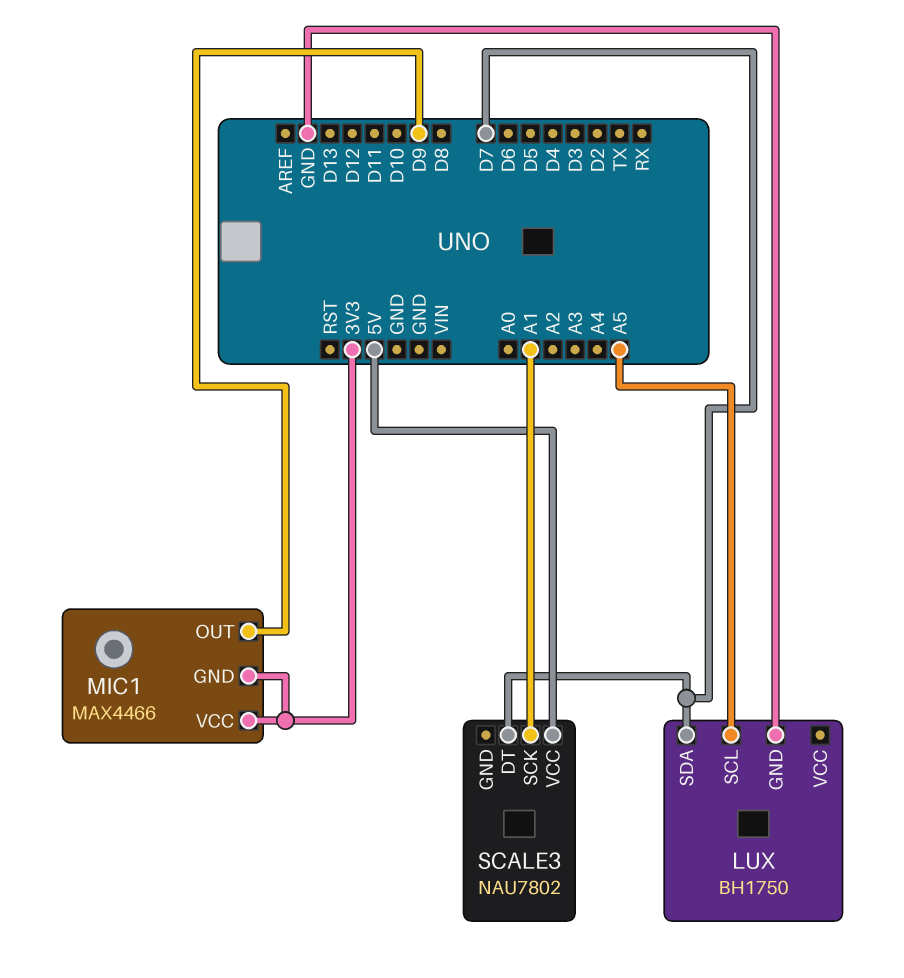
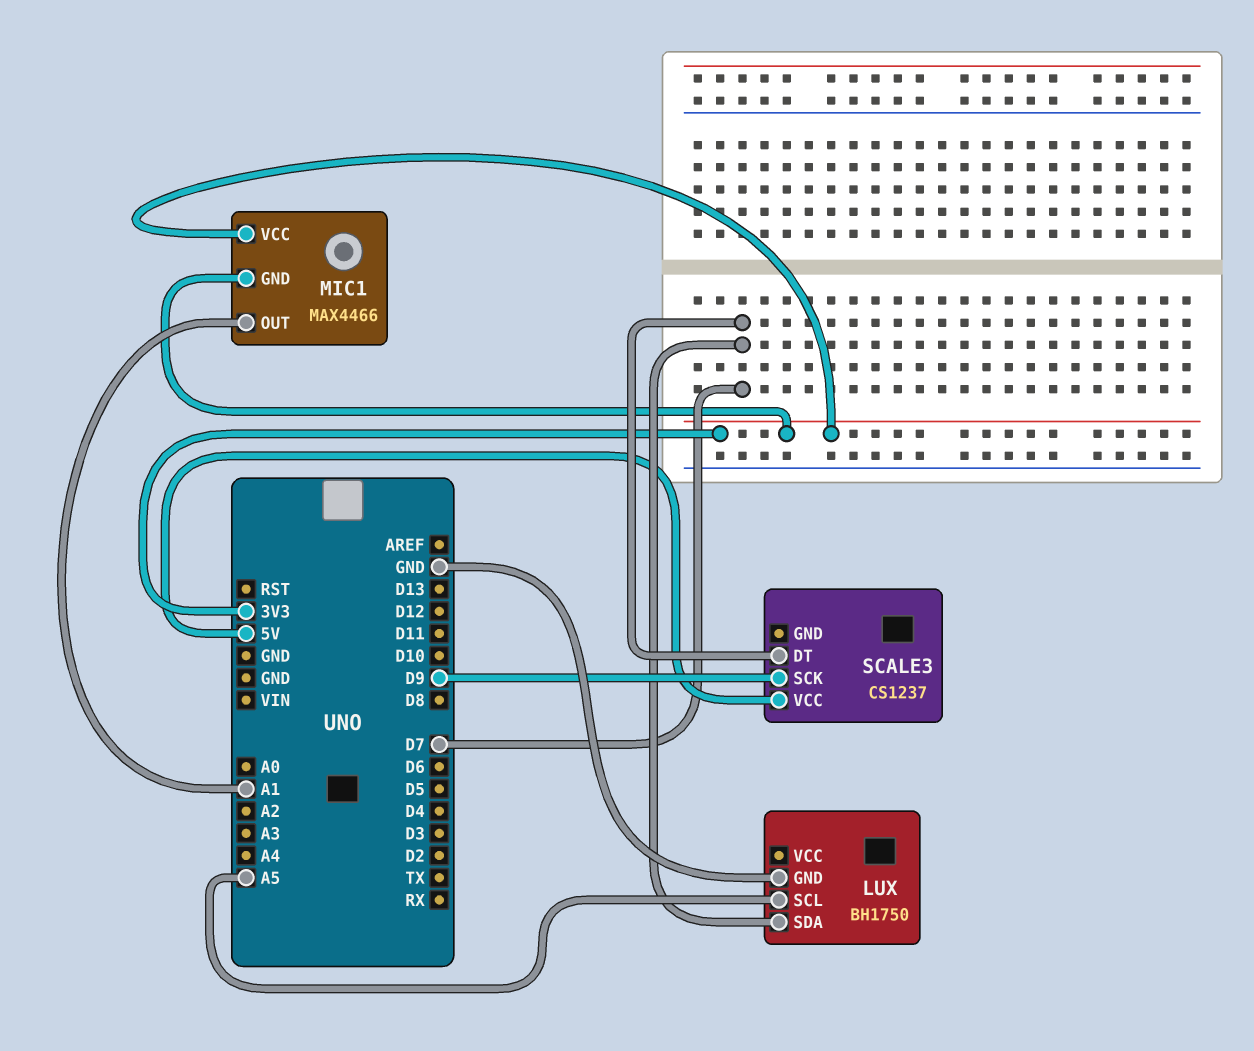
MIC1 pin OUT: D9 -> A1
SCALE3: NAU7802 -> CS1237
SCALE3 pin SCK: A1 -> D9

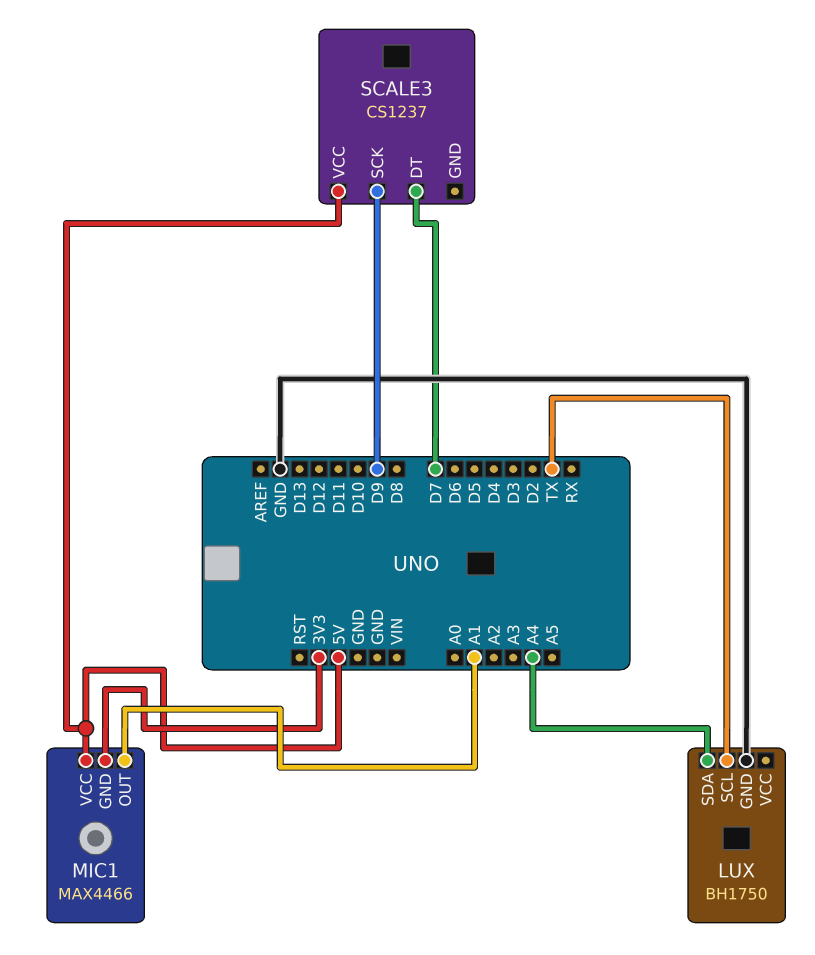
LUX pin SCL: A5 -> TX
LUX pin SDA: D7 -> A4
MIC1 pin VCC: 3V3 -> 5V

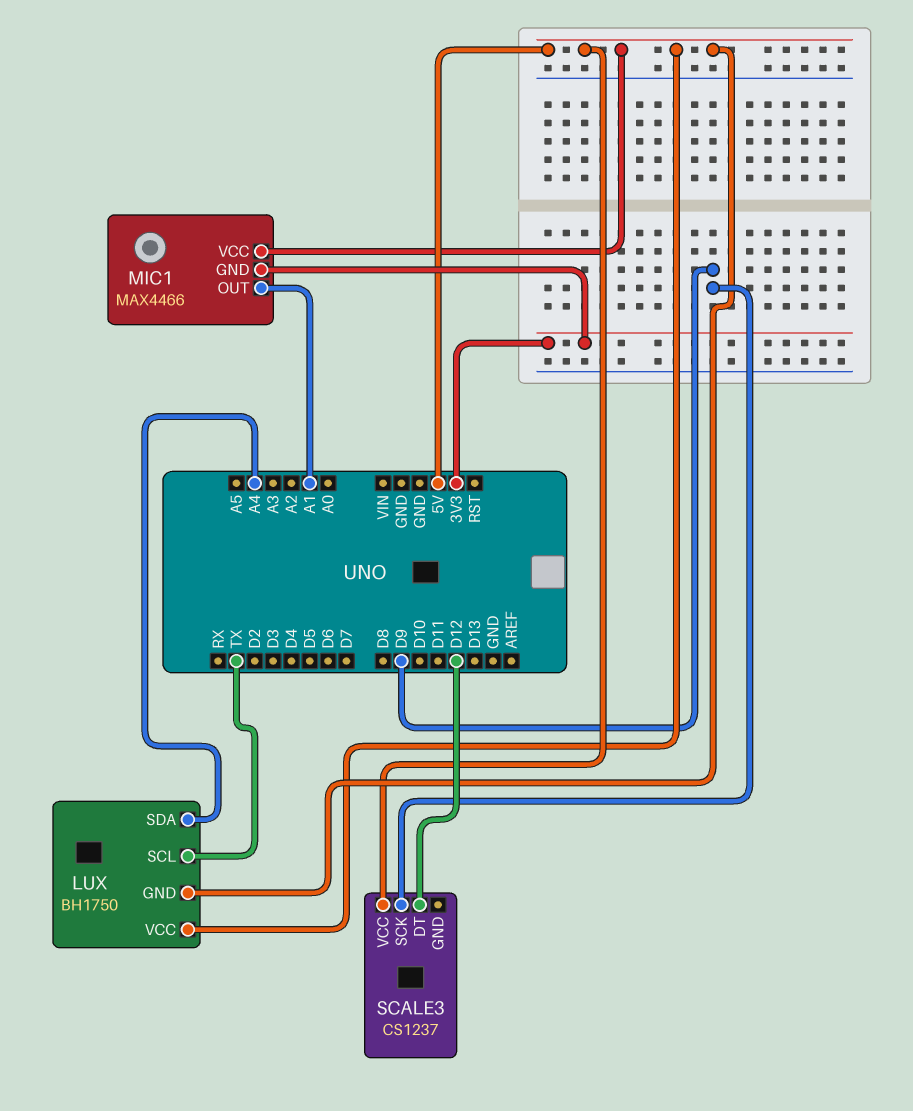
LUX pin GND: GND -> 5V
LUX pin VCC: none -> 5V
SCALE3 pin DT: D7 -> D12

